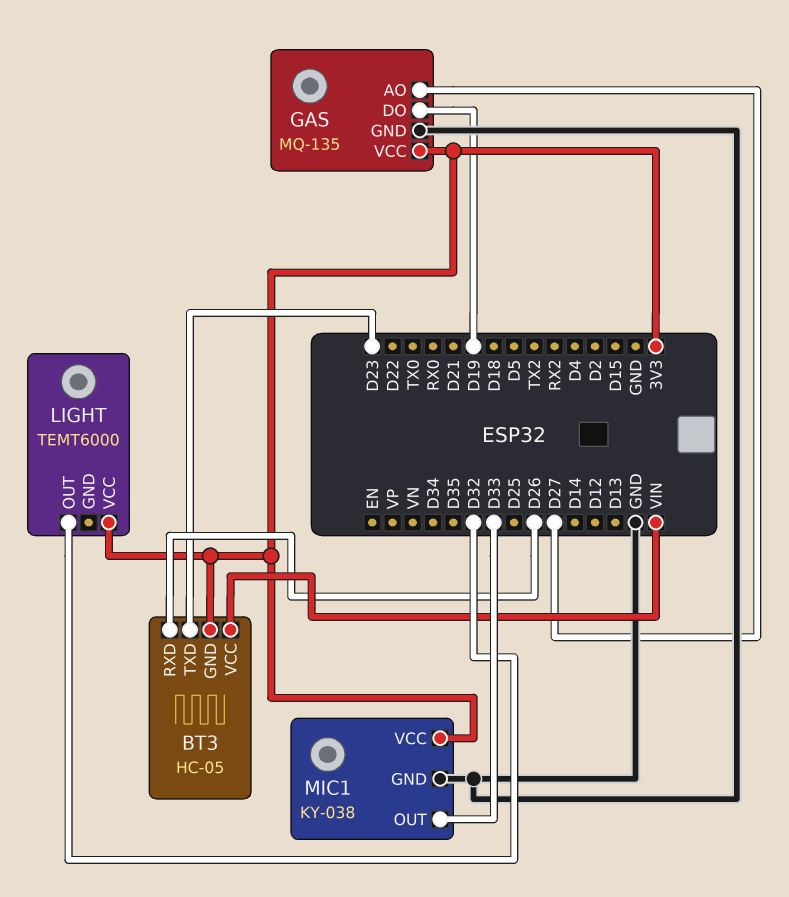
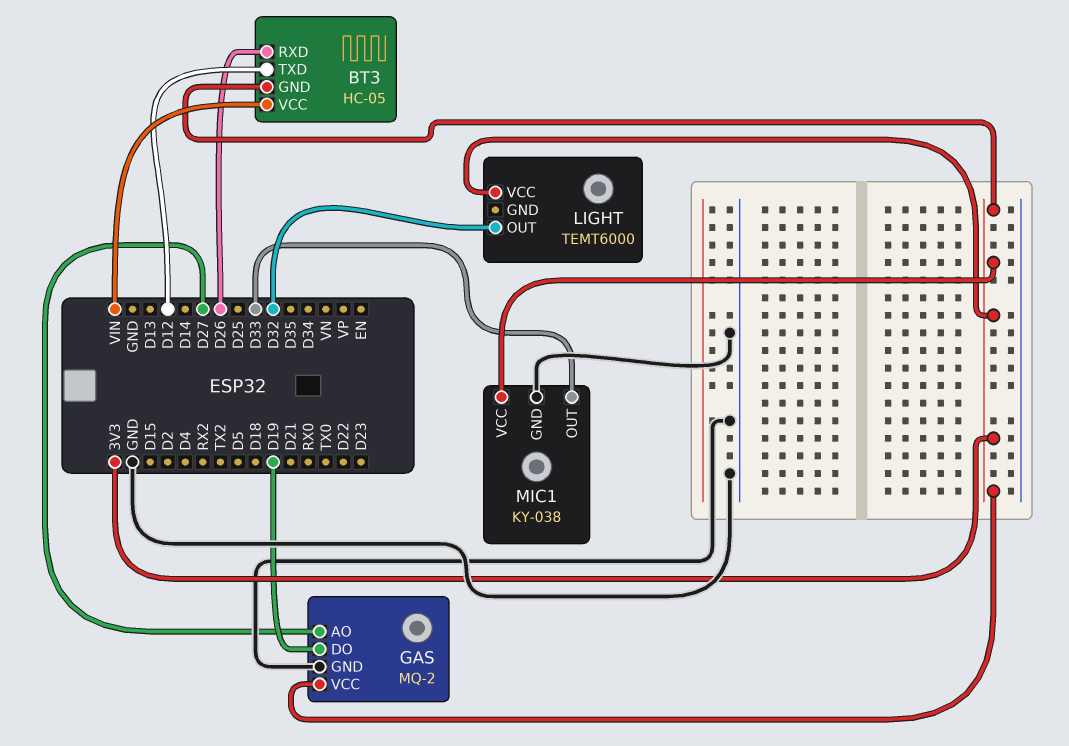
BT3 pin TXD: D23 -> D12
GAS: MQ-135 -> MQ-2

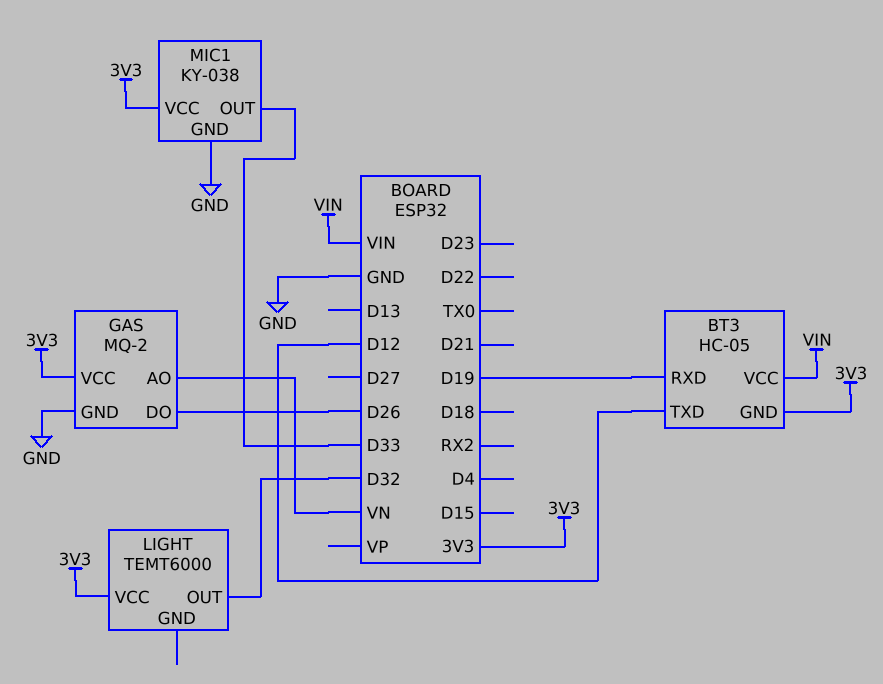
BT3 pin RXD: D26 -> D19
GAS pin AO: D27 -> VN
GAS pin DO: D19 -> D26

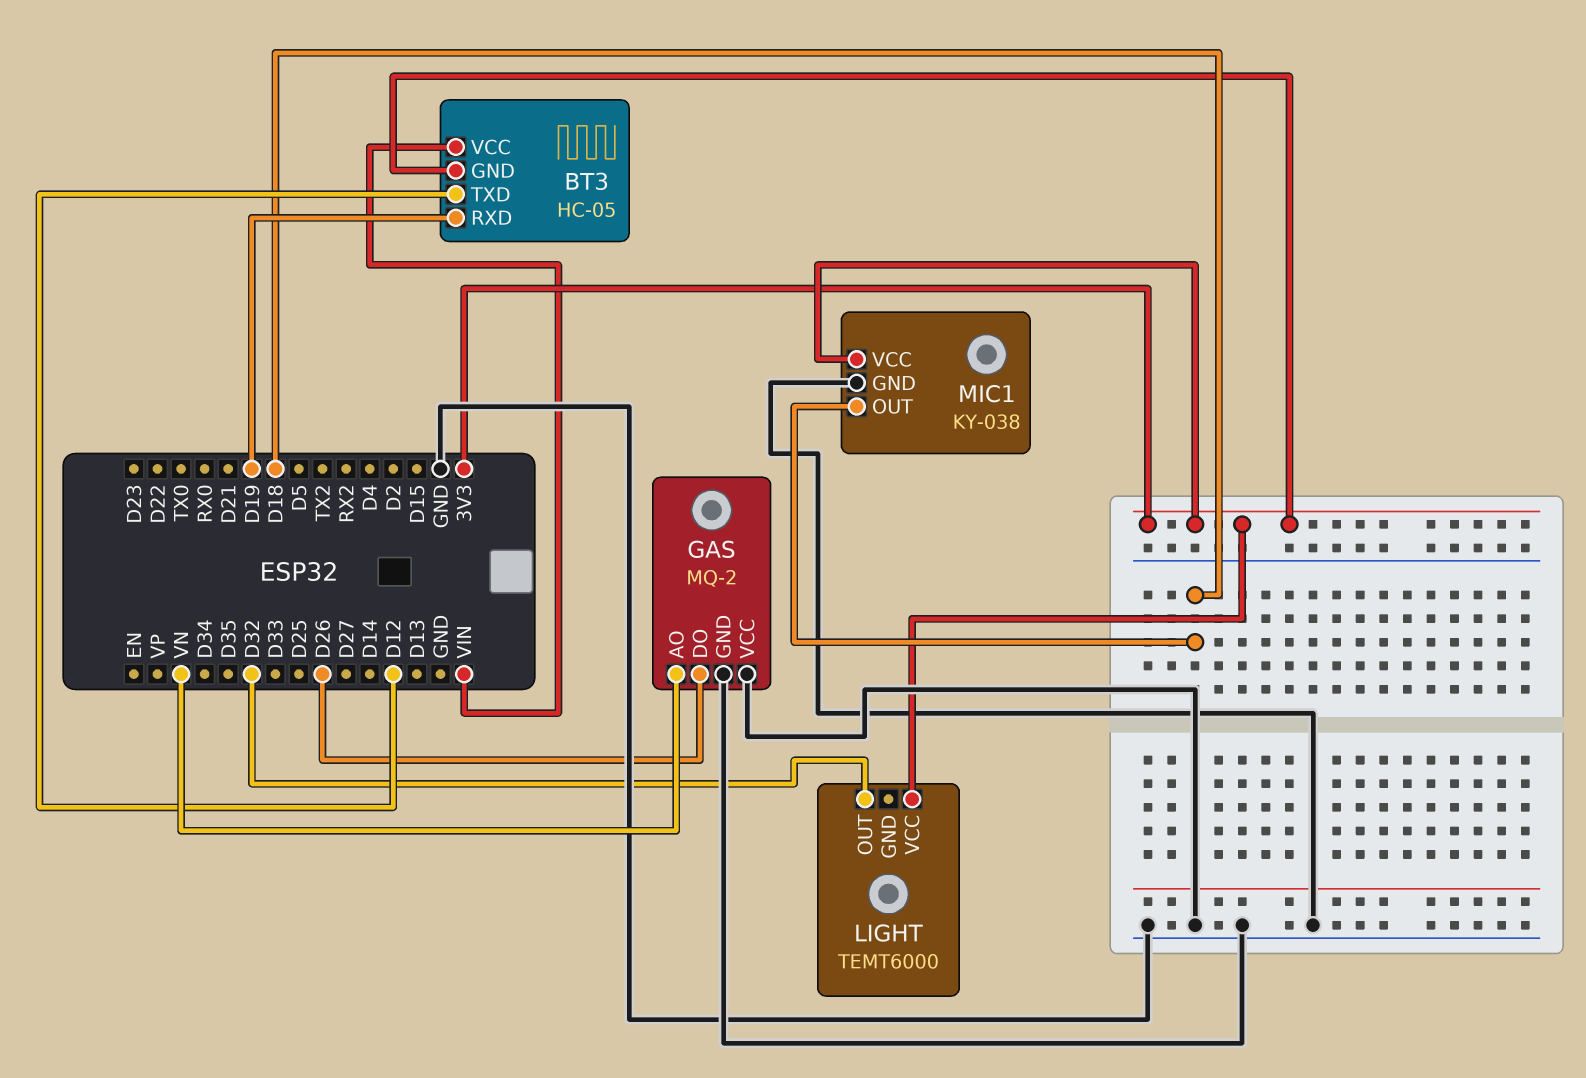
GAS pin VCC: 3V3 -> GND
MIC1 pin OUT: D33 -> D18

